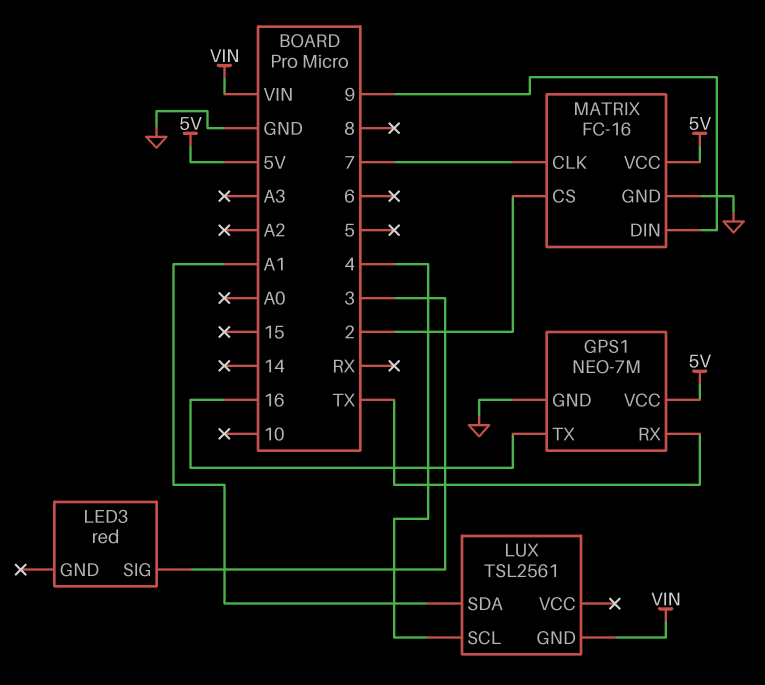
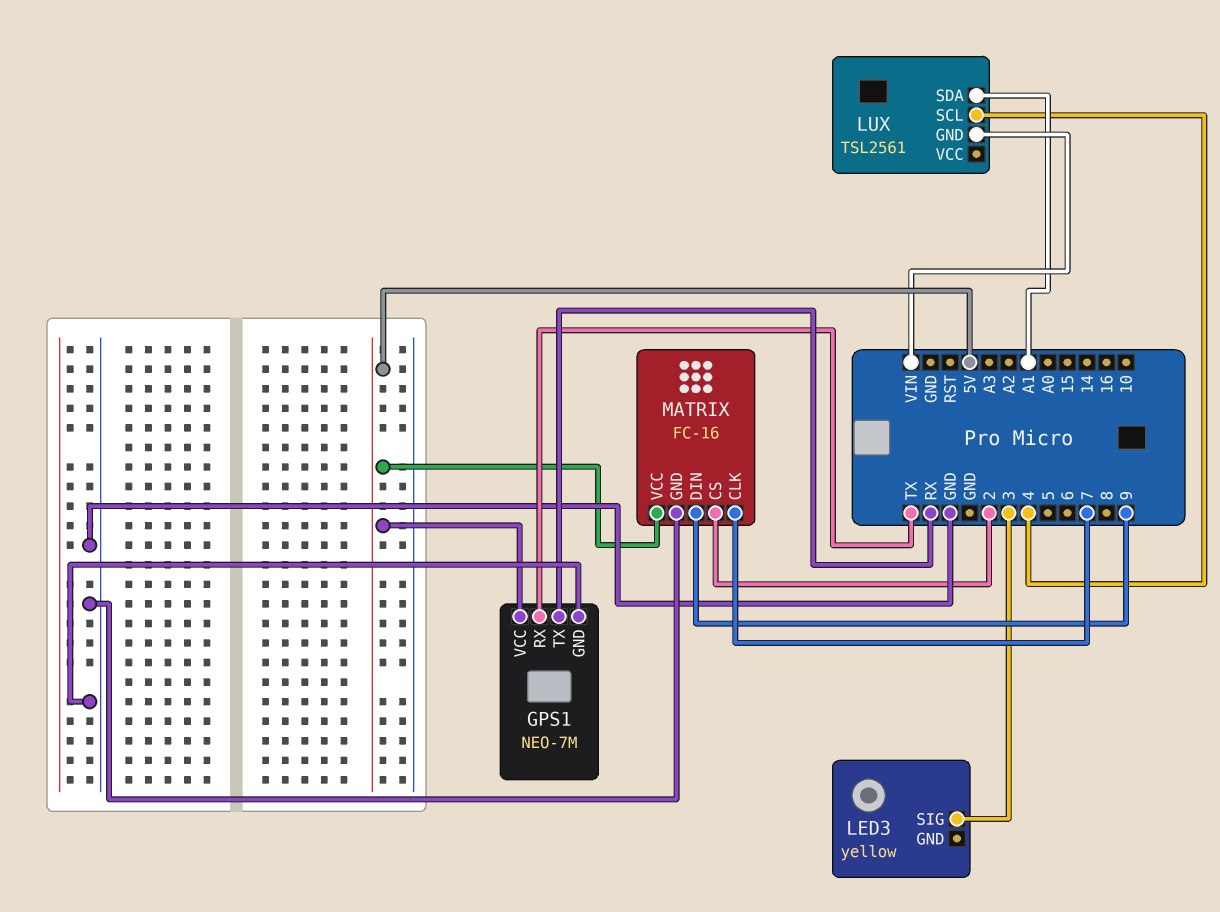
GPS1 pin TX: 16 -> RX
LED3: red -> yellow

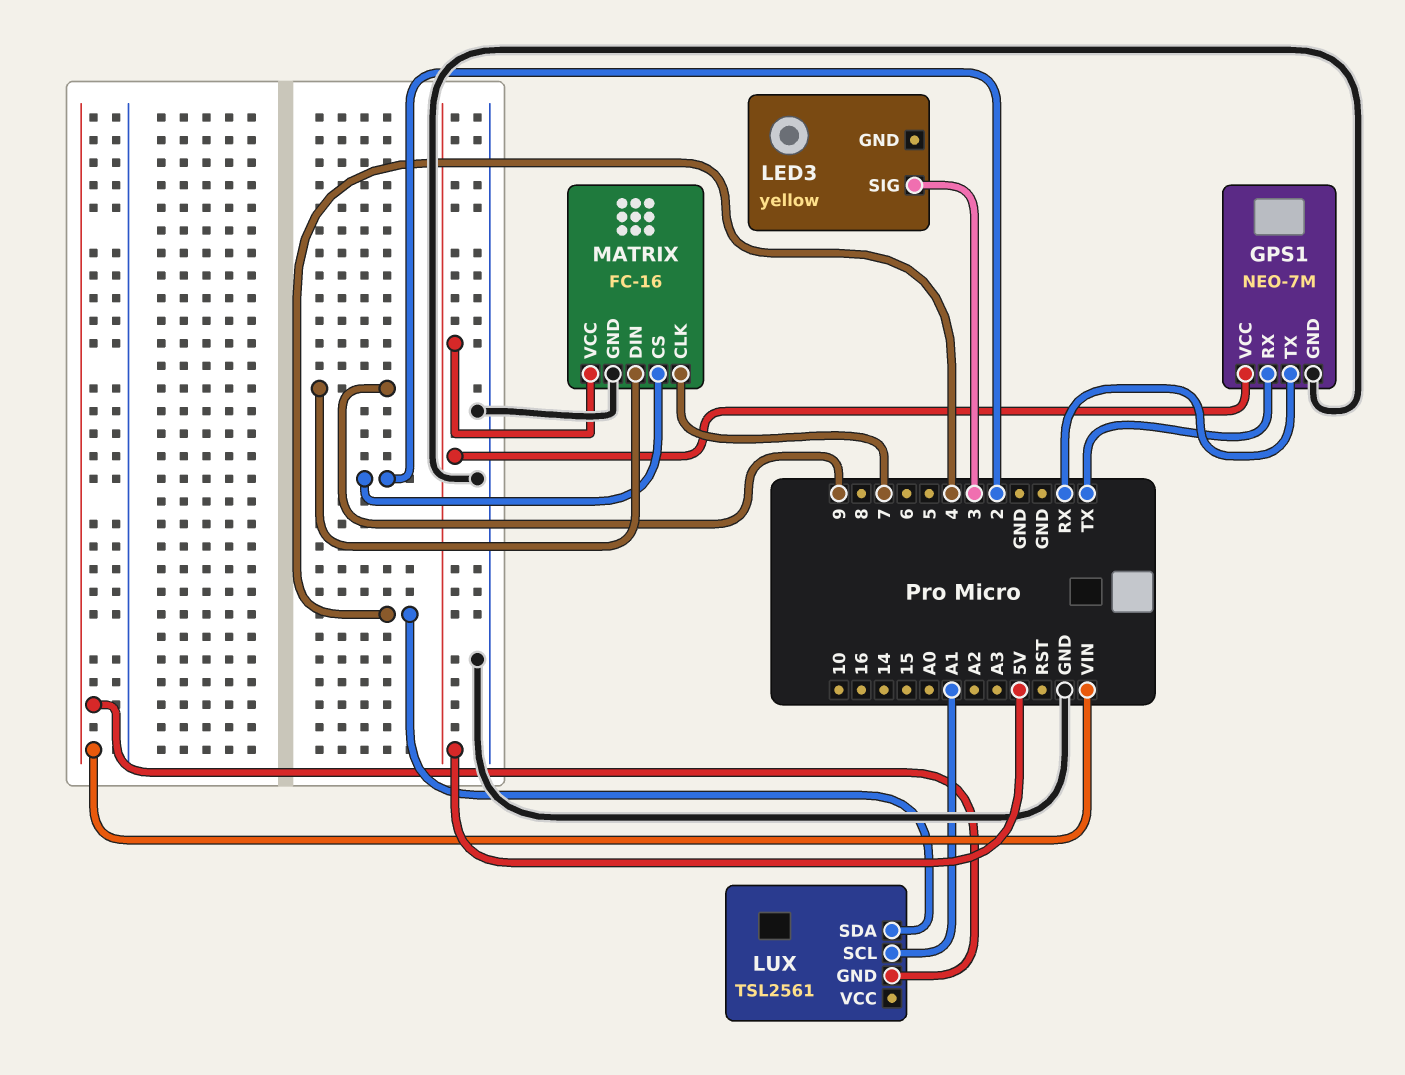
LUX pin SCL: 4 -> A1
LUX pin SDA: A1 -> 4

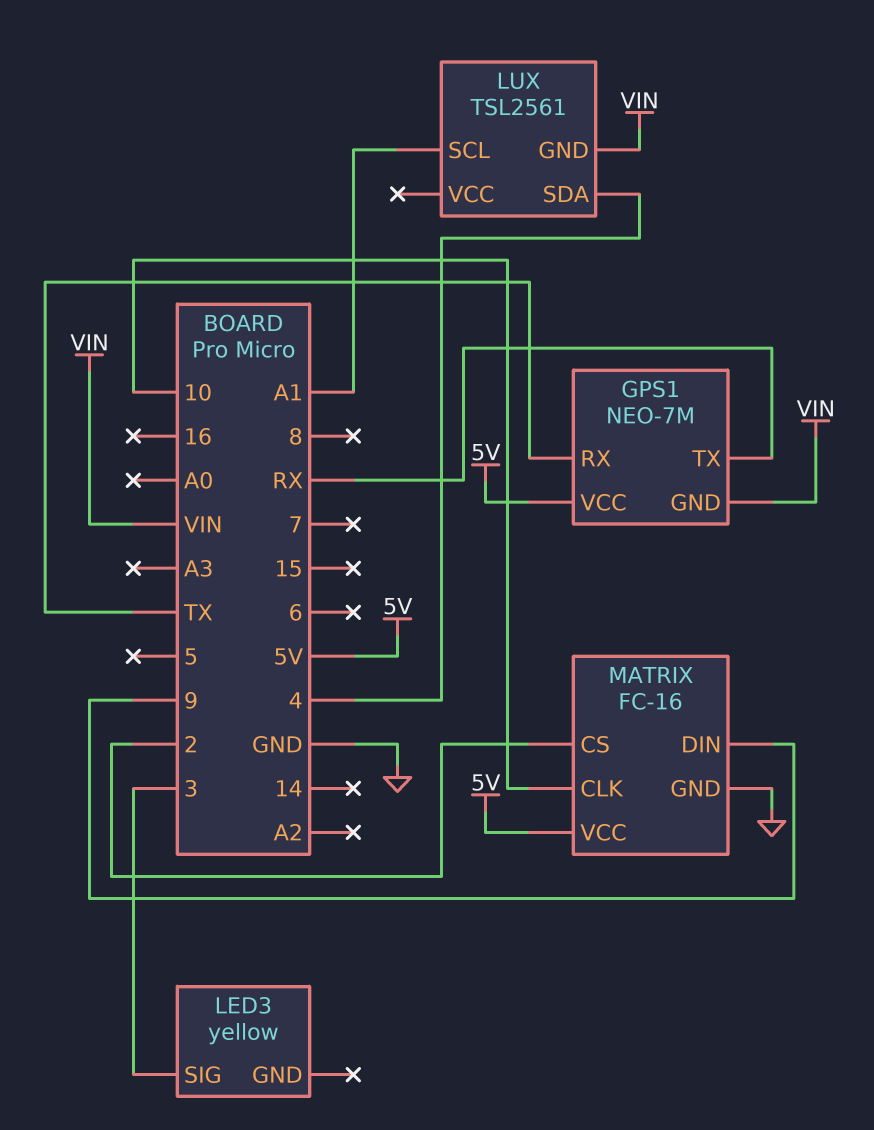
GPS1 pin GND: GND -> VIN
MATRIX pin CLK: 7 -> 10

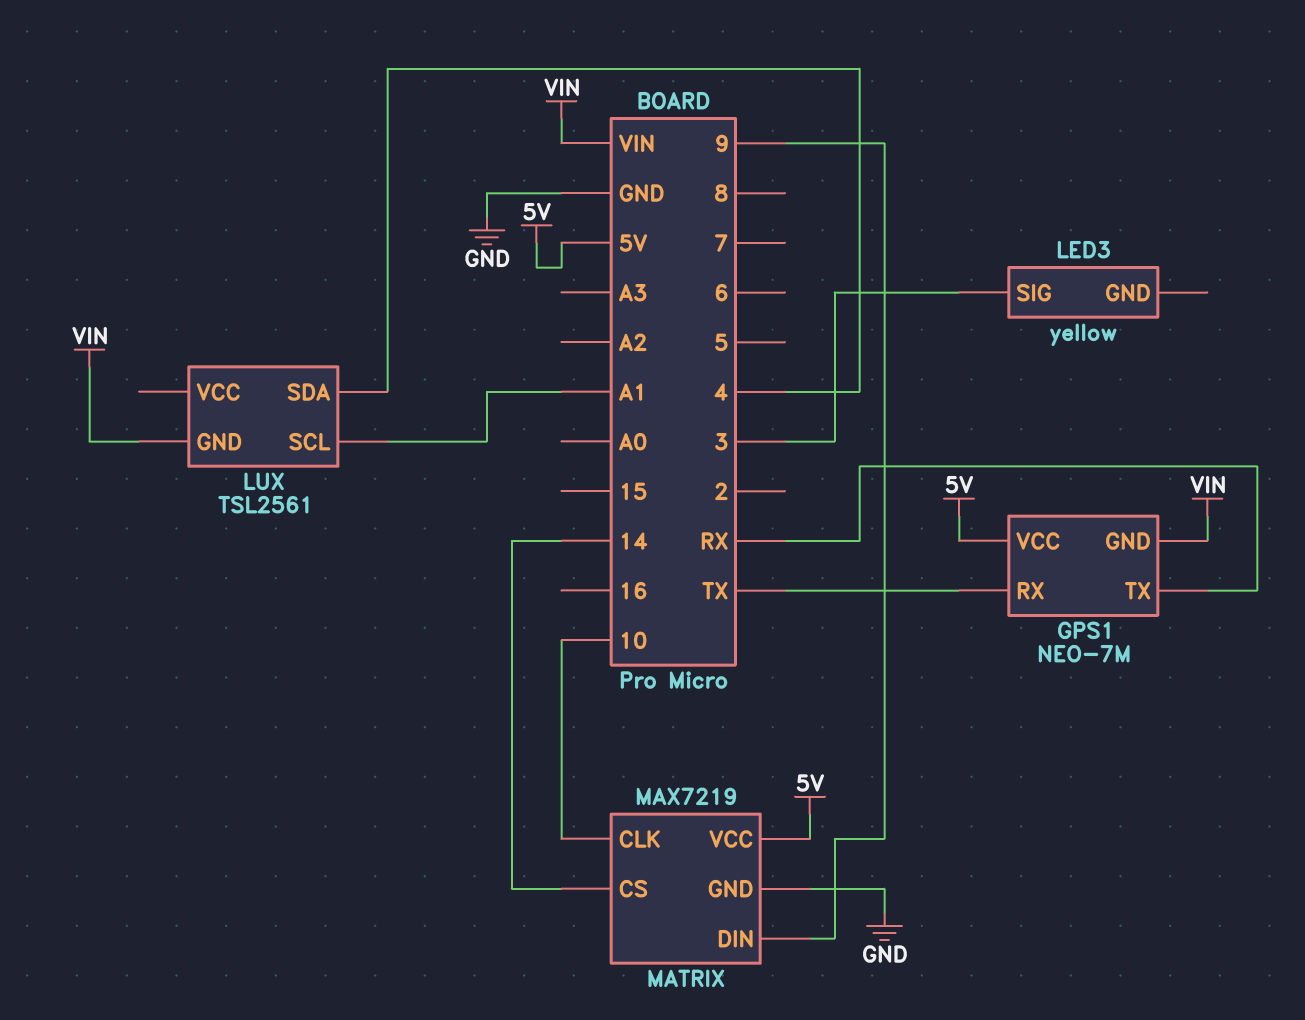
MATRIX: FC-16 -> MAX7219
MATRIX pin CS: 2 -> 14

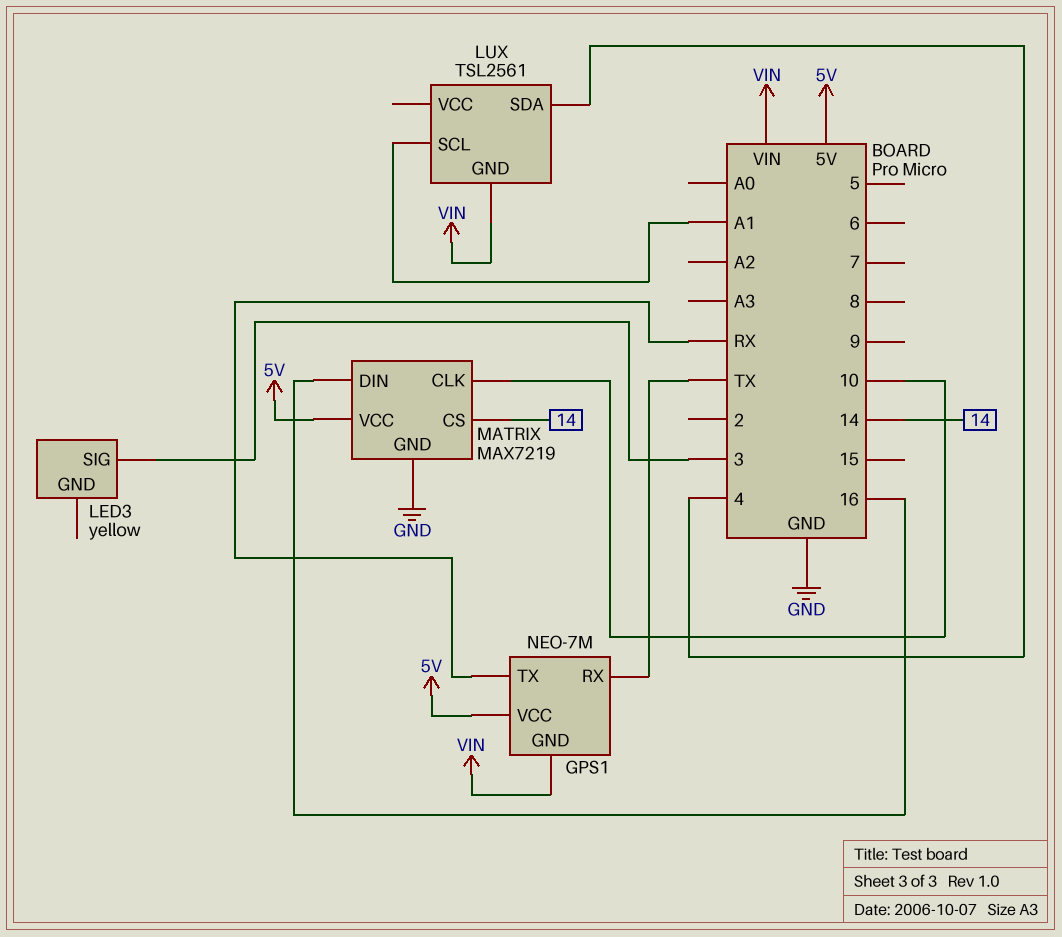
MATRIX pin DIN: 9 -> 16

